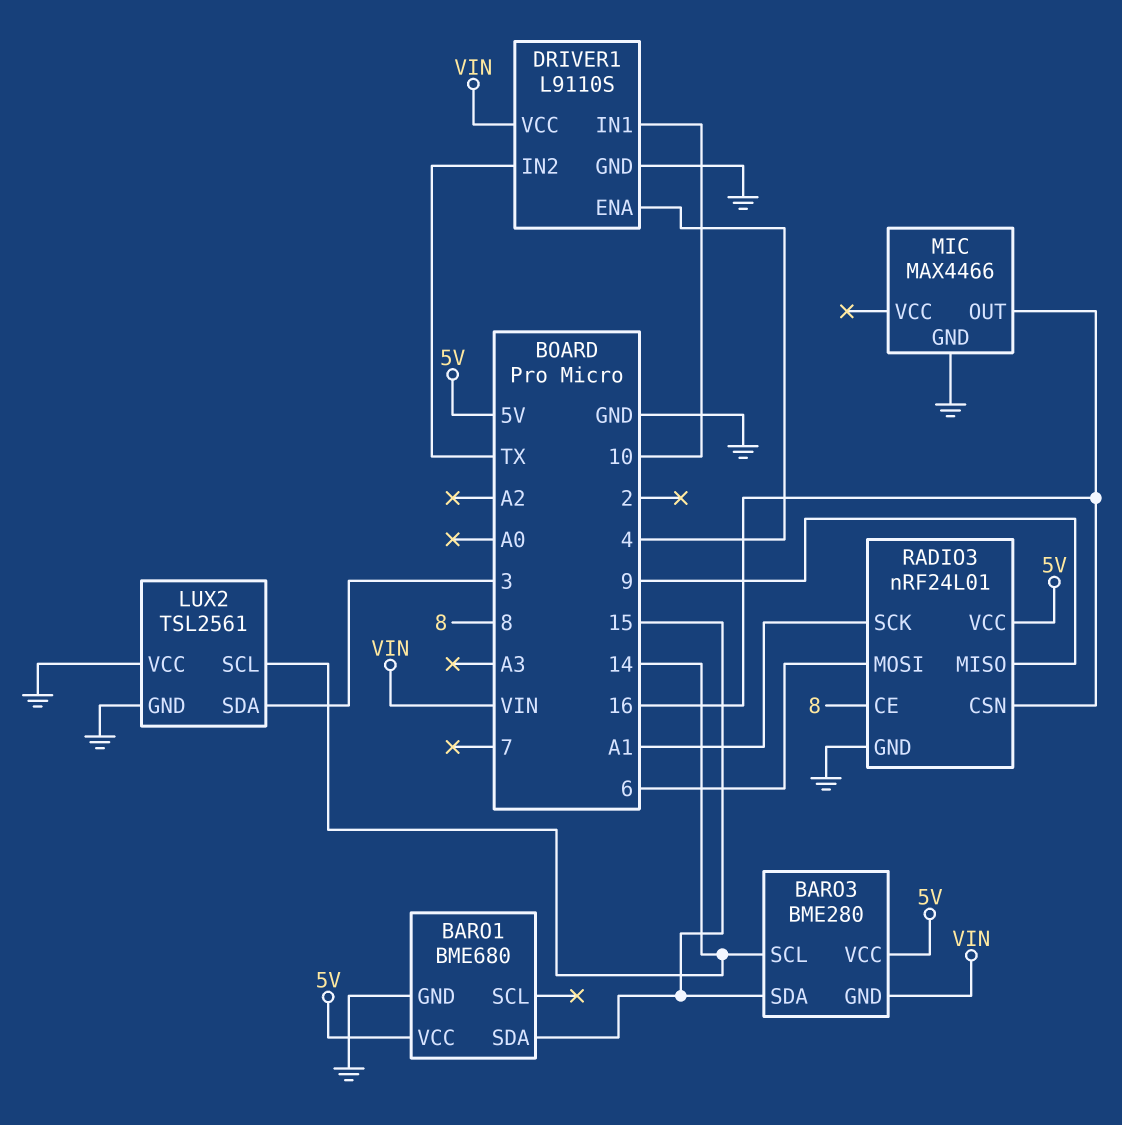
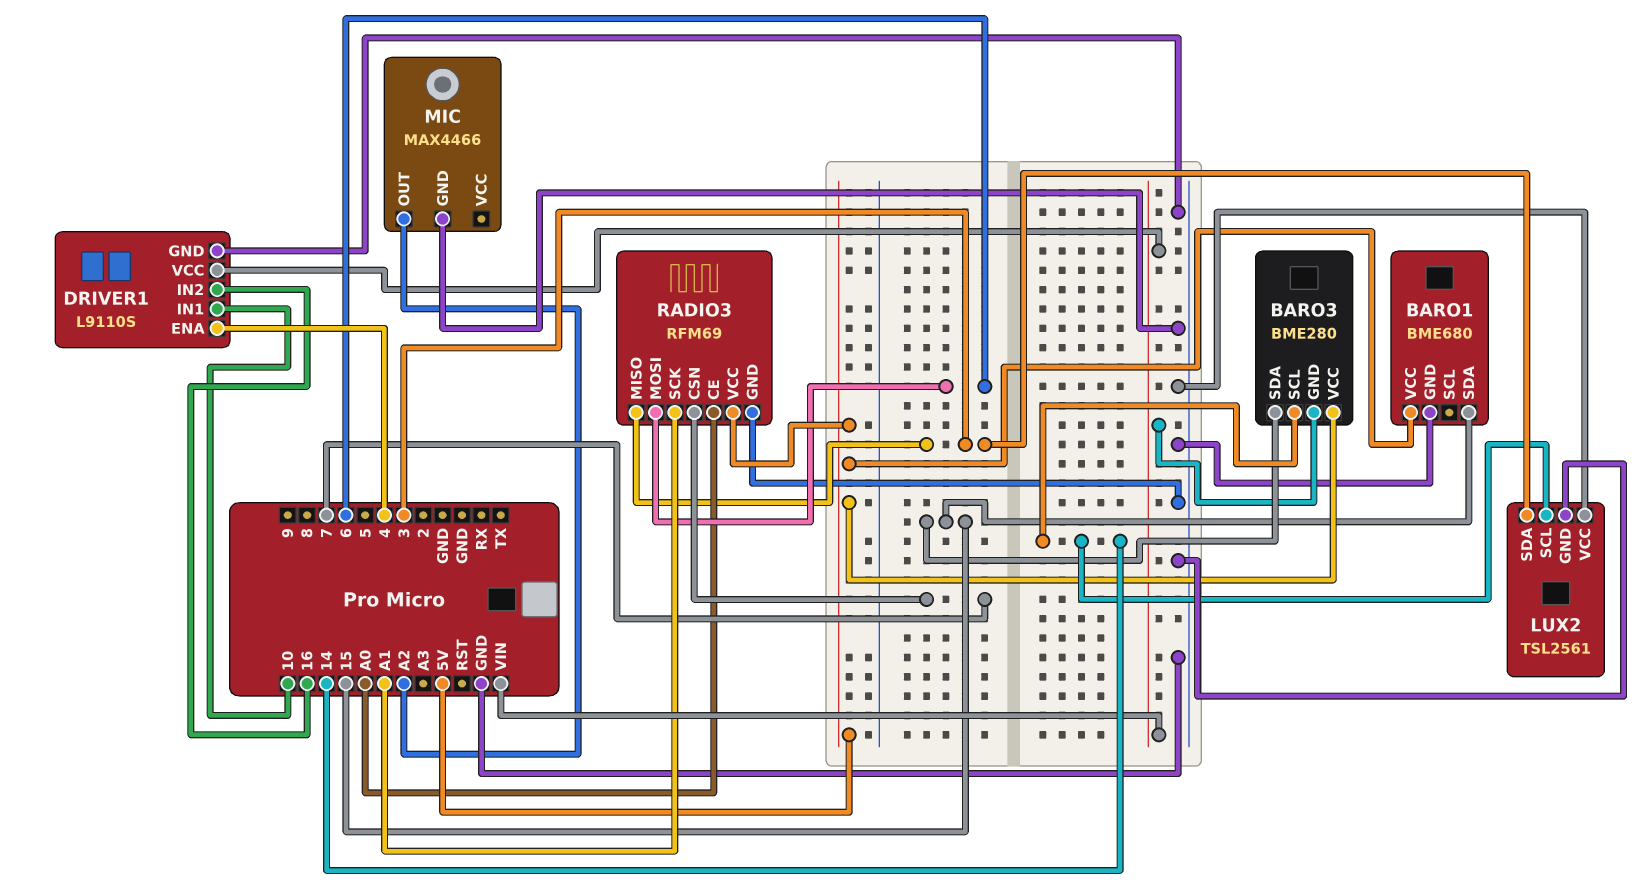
DRIVER1 pin IN2: TX -> 16
MIC pin OUT: 16 -> A2
RADIO3: nRF24L01 -> RFM69
RADIO3 pin CE: 8 -> A0
RADIO3 pin CSN: 16 -> 7
RADIO3 pin MISO: 9 -> 3

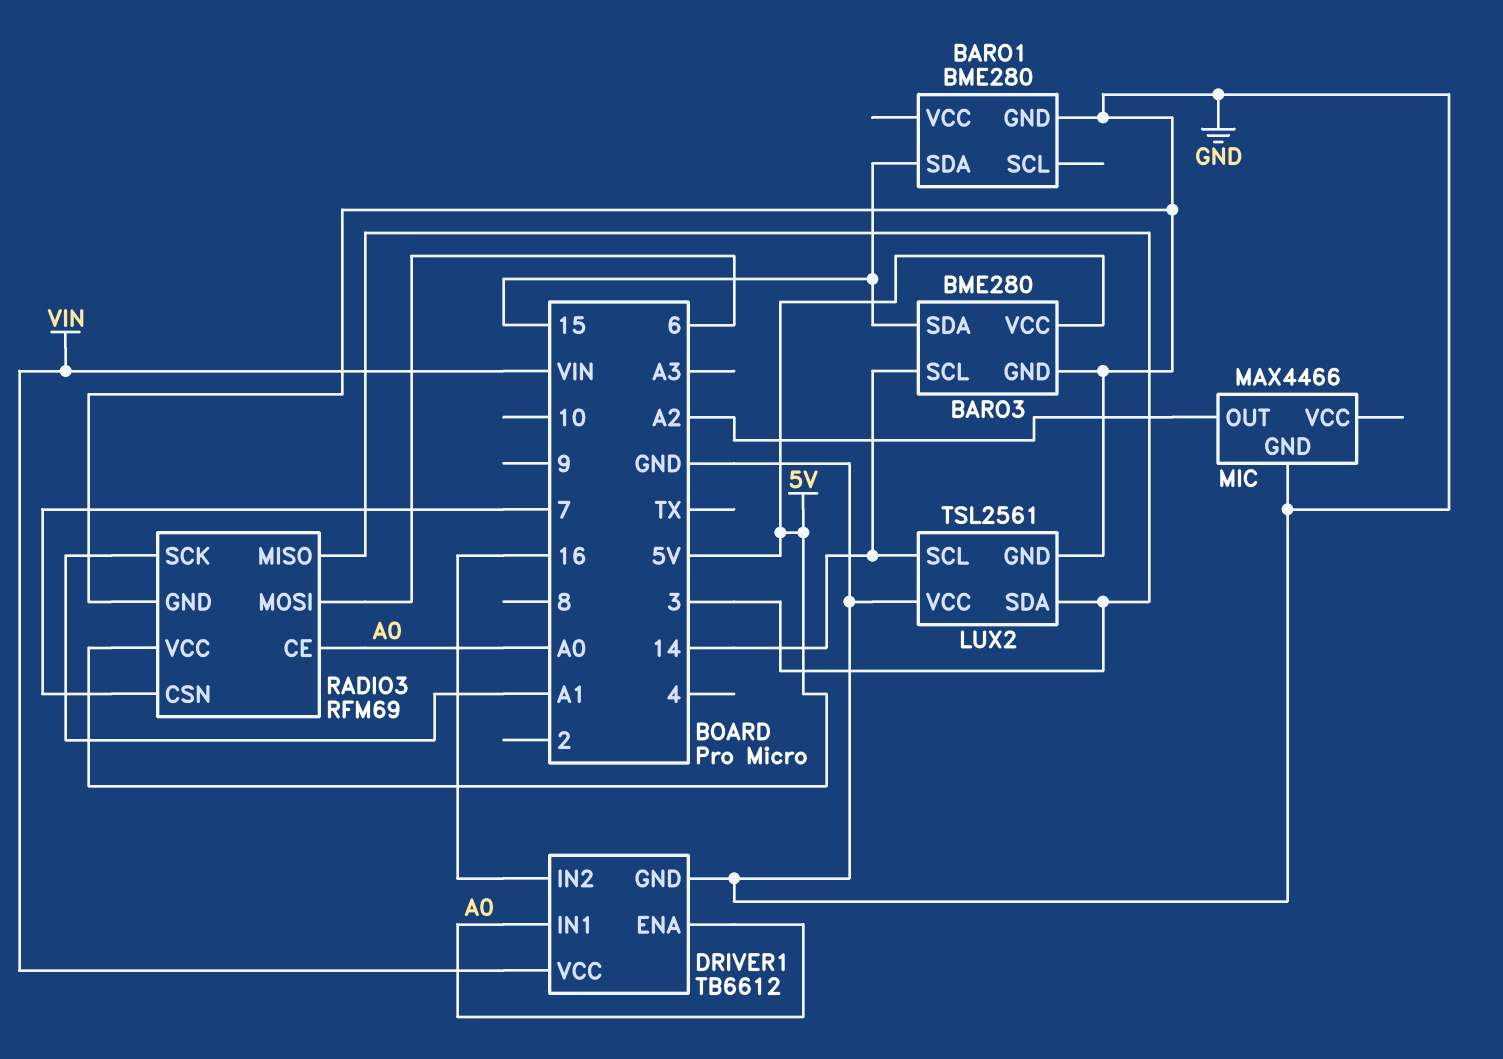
BARO1: BME680 -> BME280
BARO1 pin VCC: 5V -> none
BARO3 pin GND: VIN -> GND
DRIVER1: L9110S -> TB6612
DRIVER1 pin ENA: 4 -> A0
DRIVER1 pin IN1: 10 -> A0

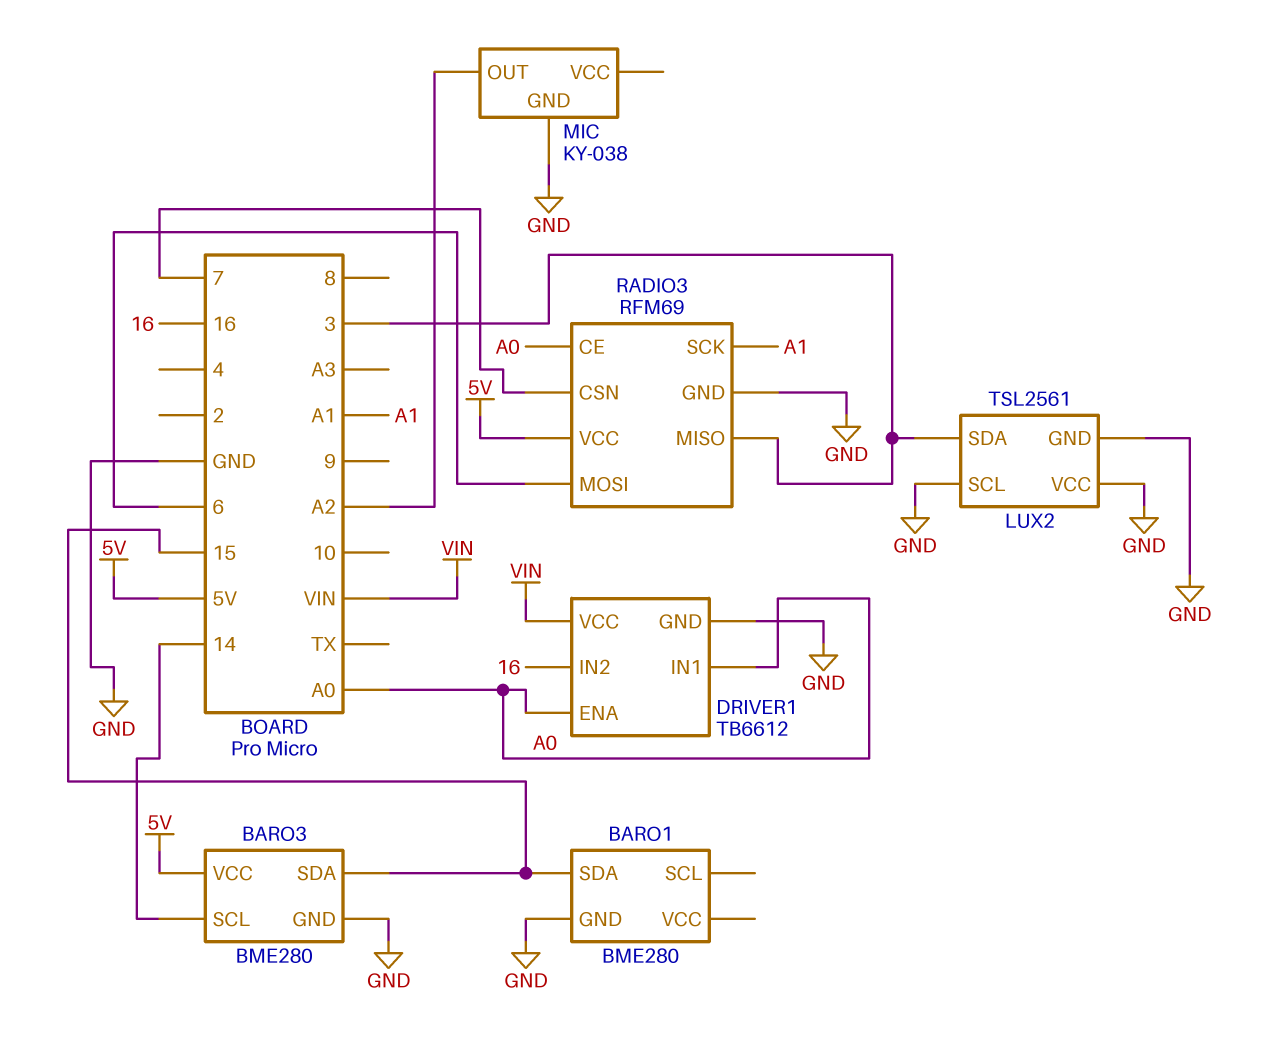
LUX2 pin SCL: 14 -> GND
MIC: MAX4466 -> KY-038

